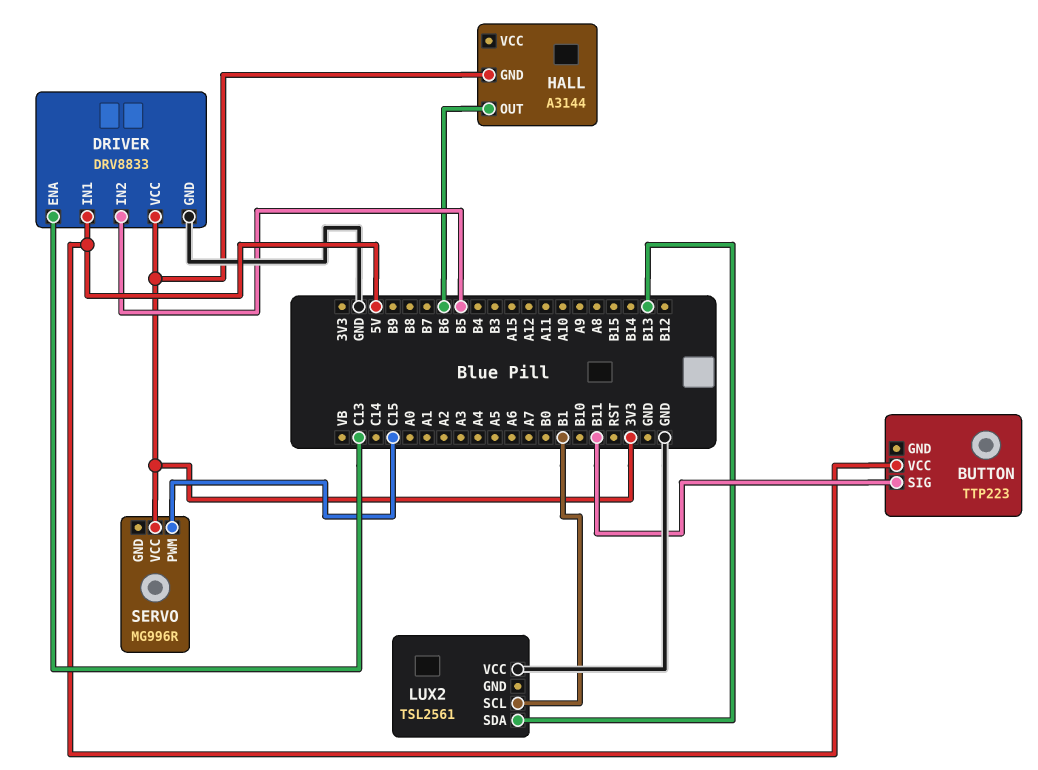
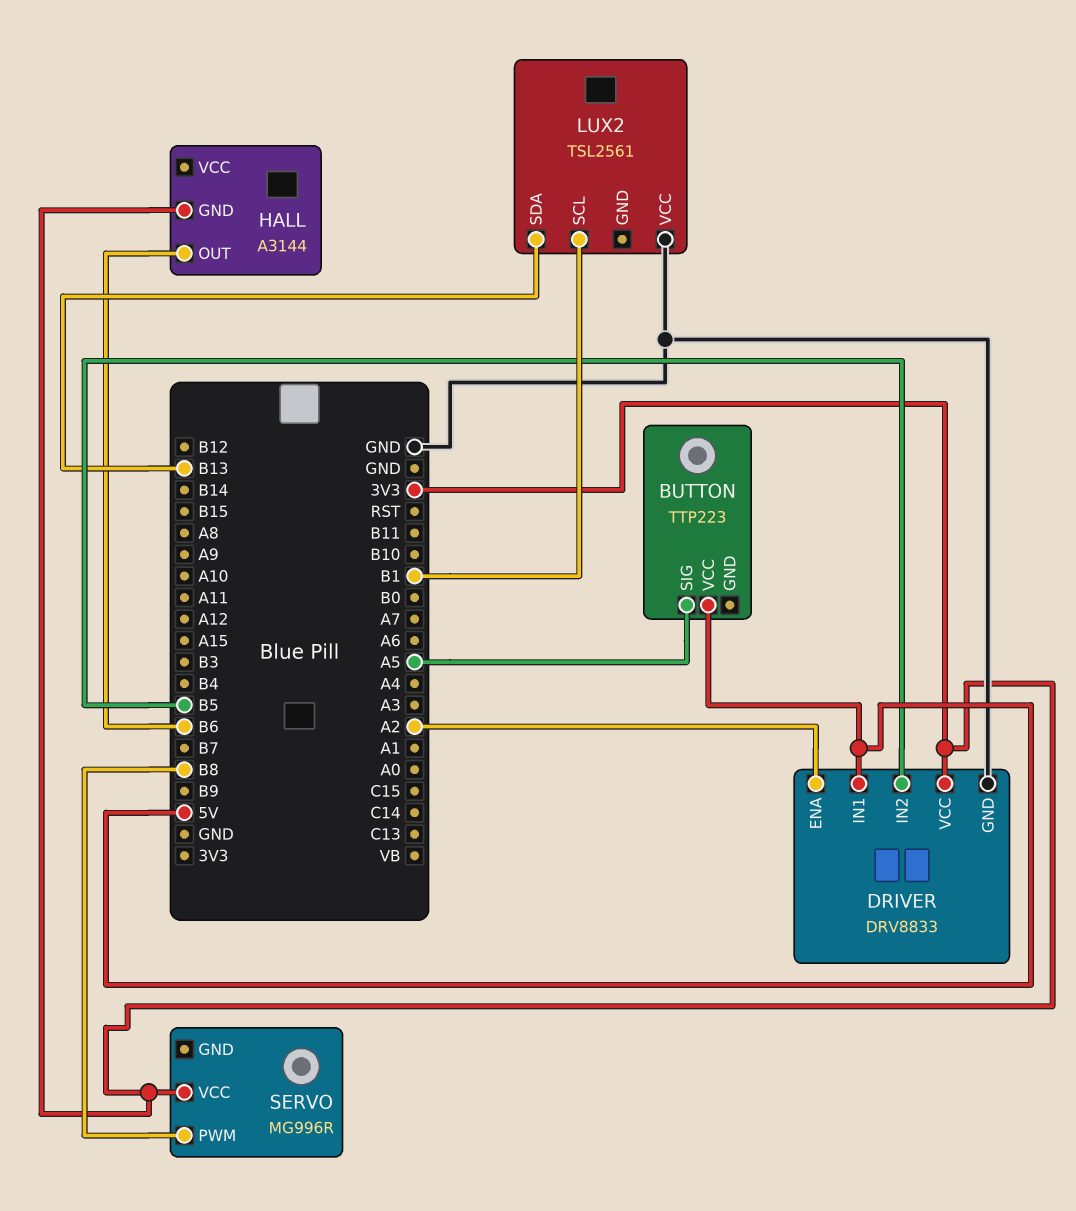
BUTTON pin SIG: B11 -> A5
DRIVER pin ENA: C13 -> A2
SERVO pin PWM: C15 -> B8

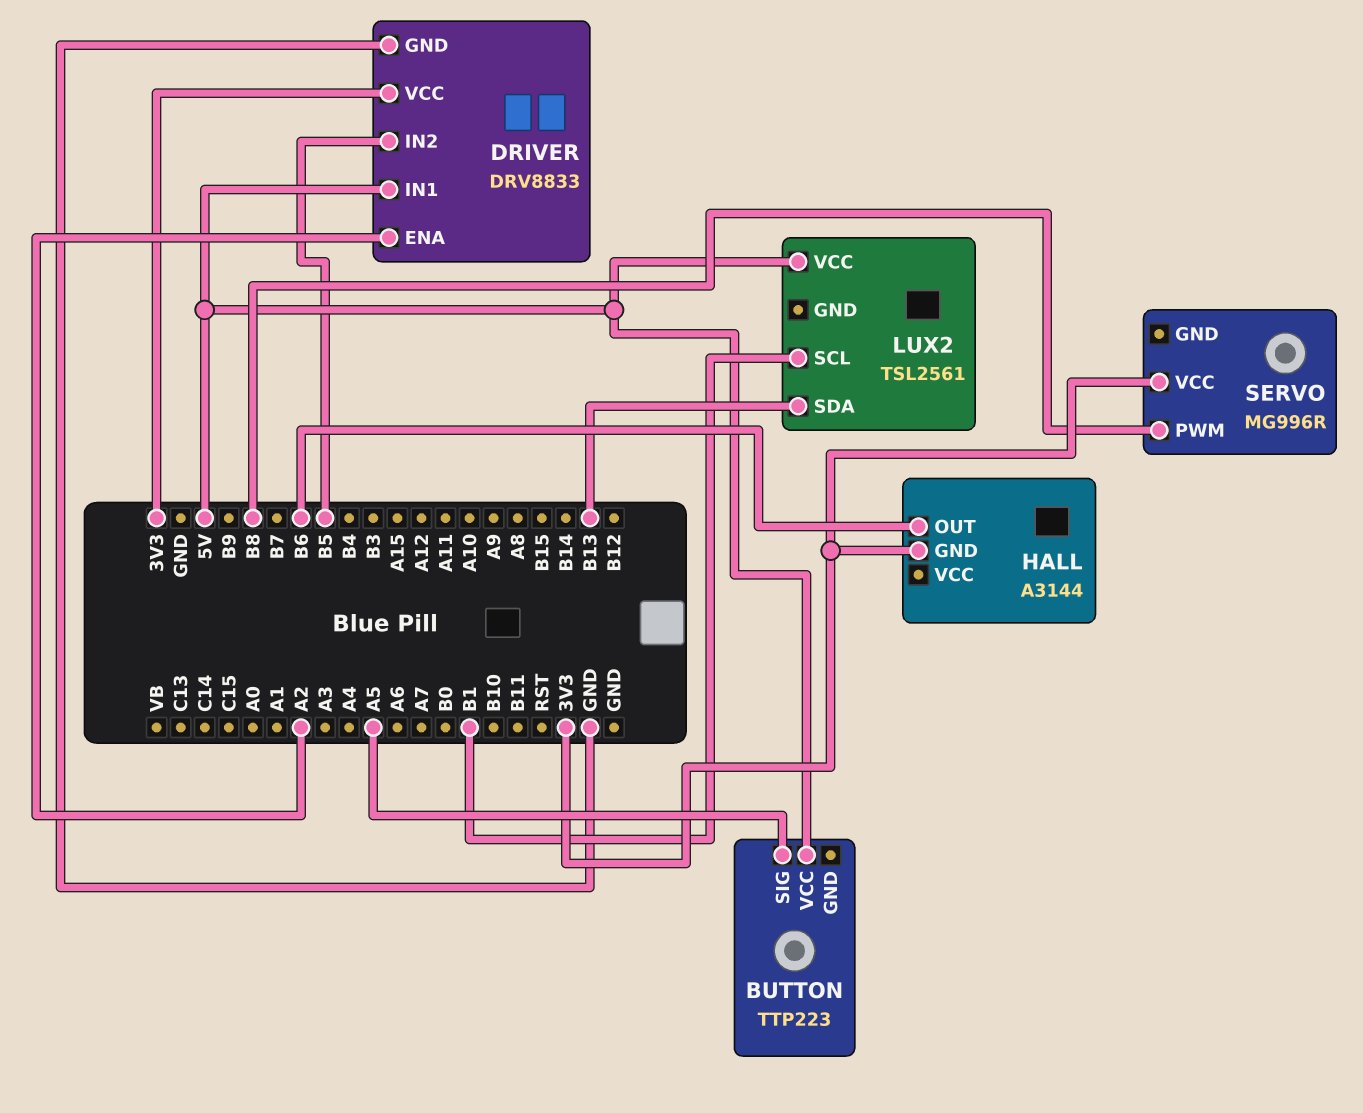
LUX2 pin VCC: GND -> 5V

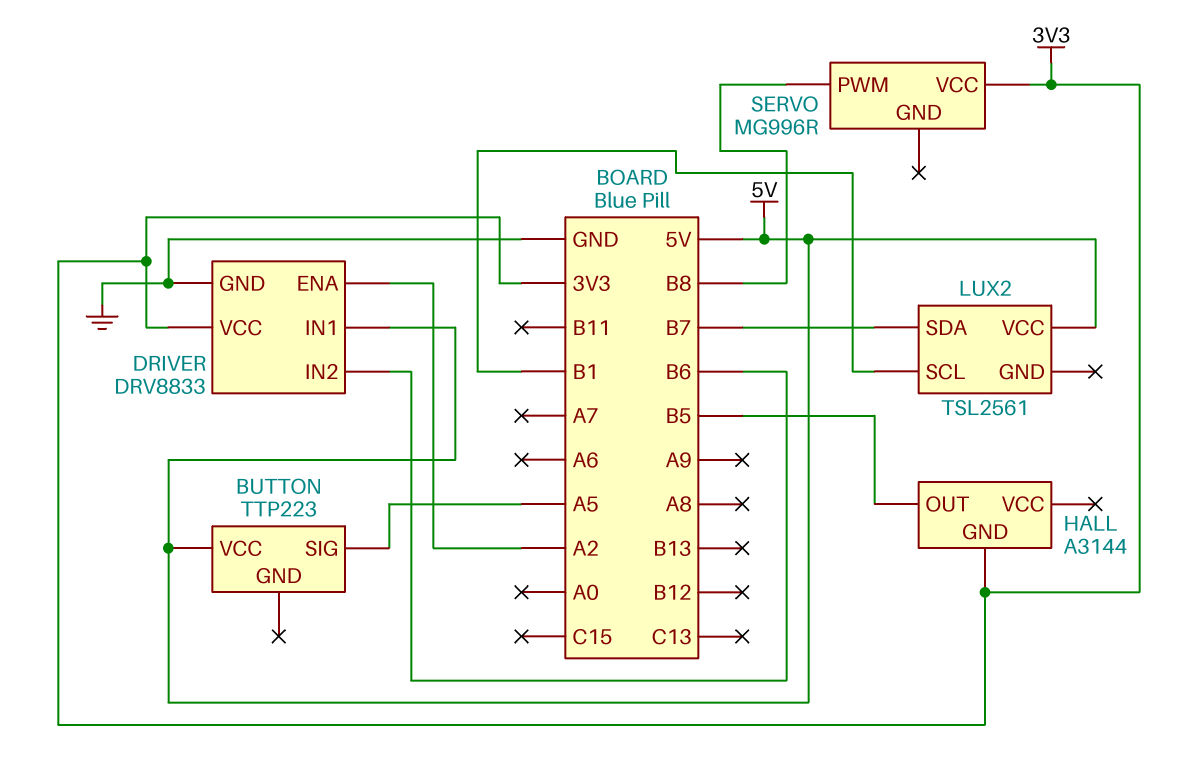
DRIVER pin IN2: B5 -> B6
HALL pin OUT: B6 -> B5
LUX2 pin SDA: B13 -> B7

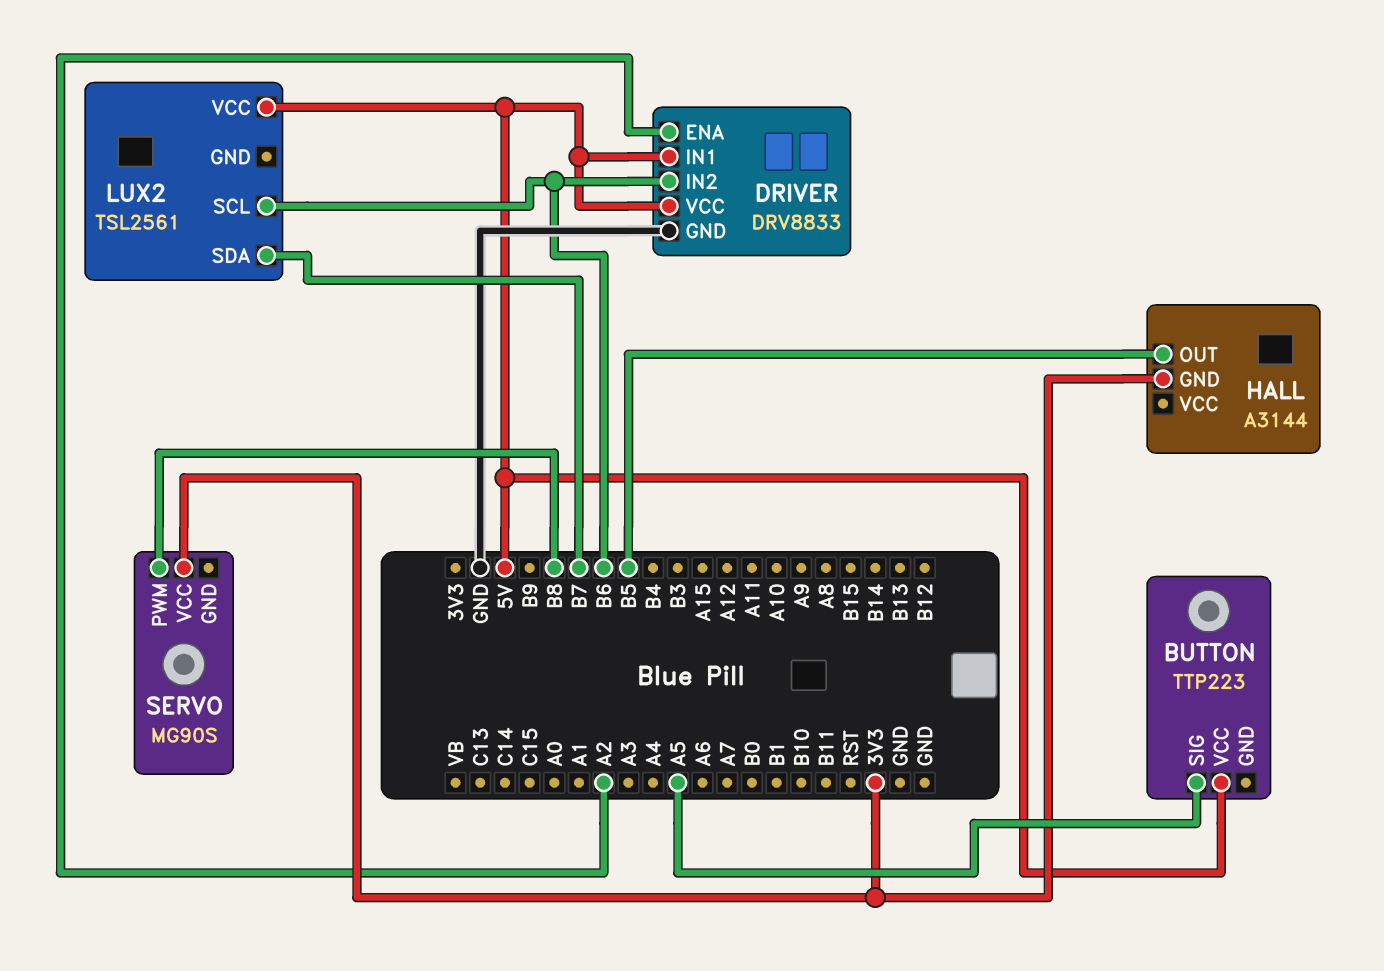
DRIVER pin VCC: 3V3 -> 5V
LUX2 pin SCL: B1 -> B6
SERVO: MG996R -> MG90S

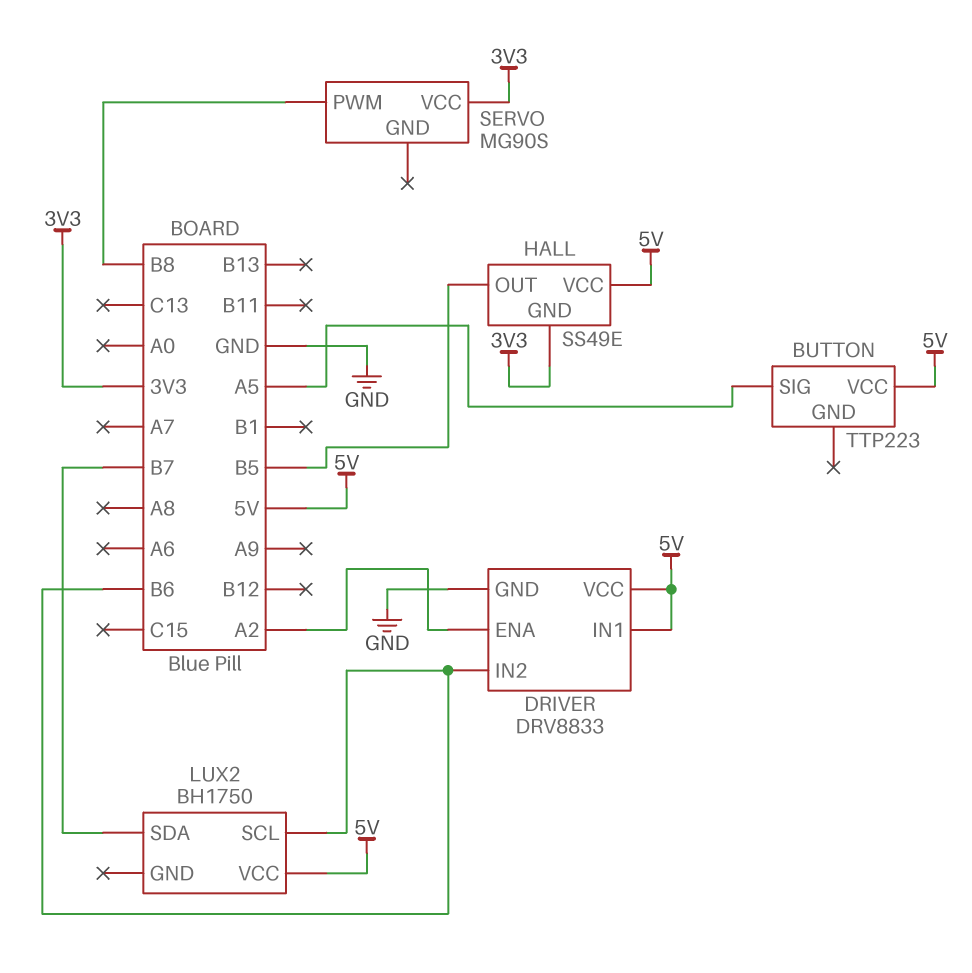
HALL: A3144 -> SS49E
HALL pin VCC: none -> 5V
LUX2: TSL2561 -> BH1750

